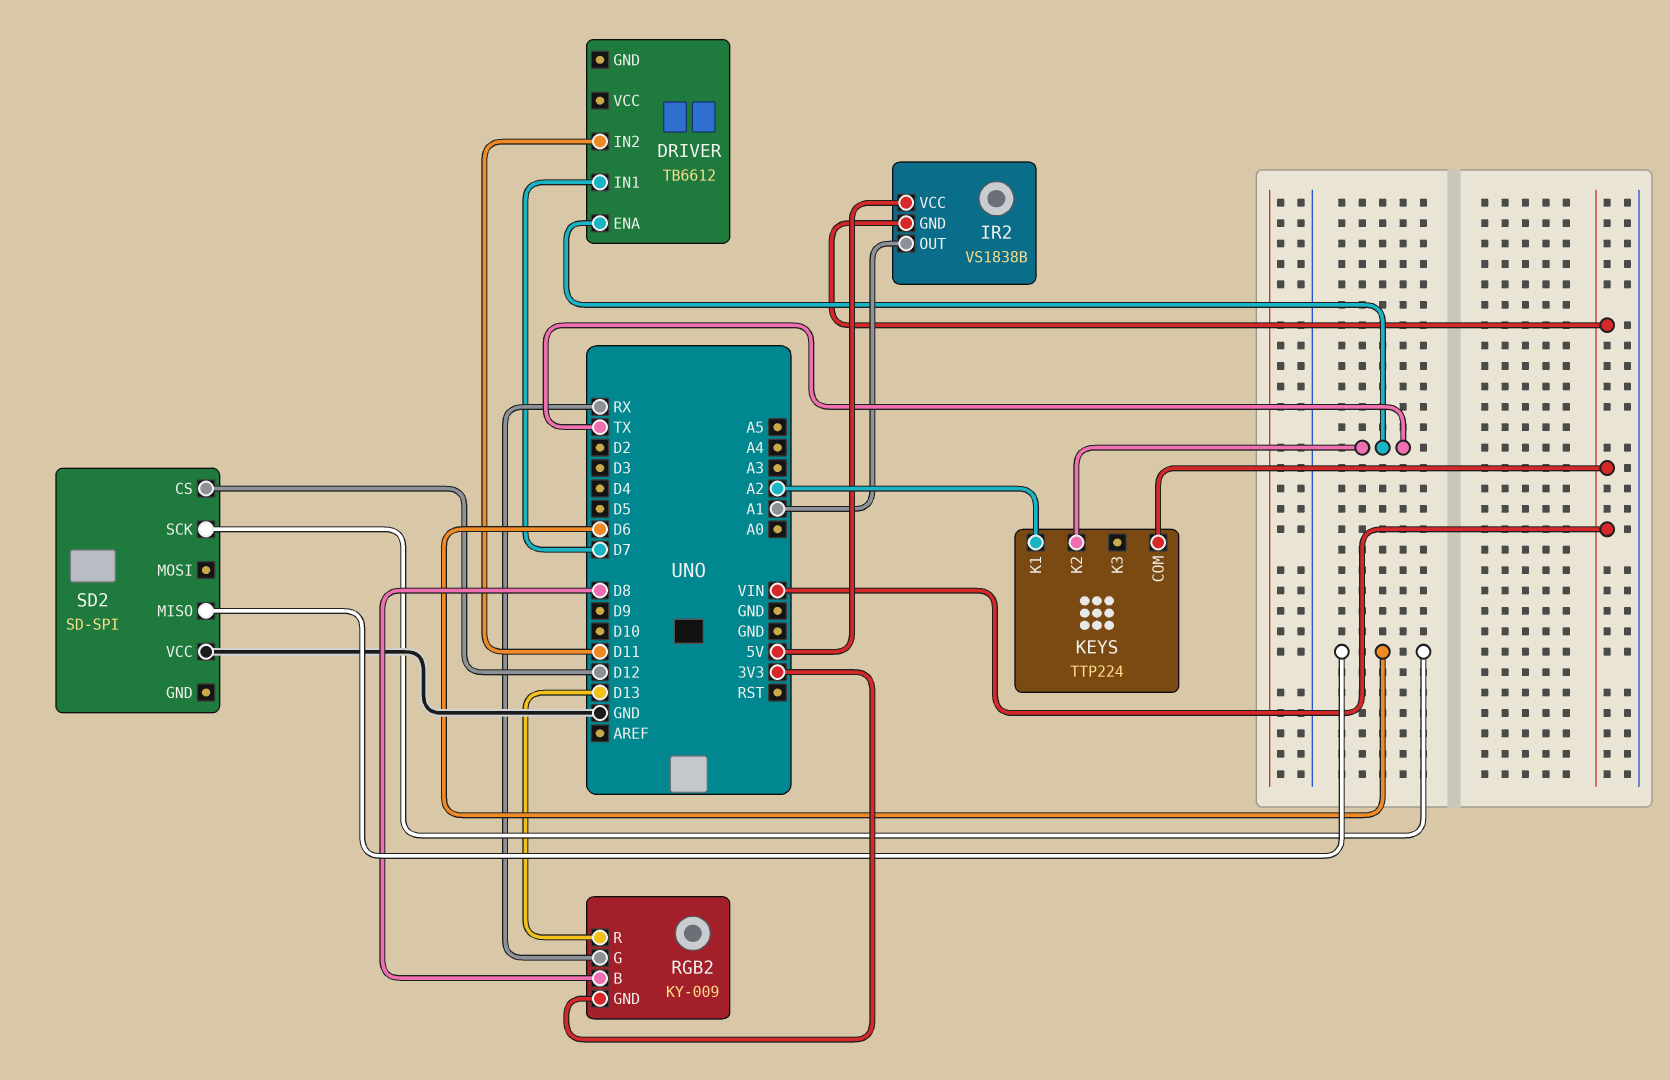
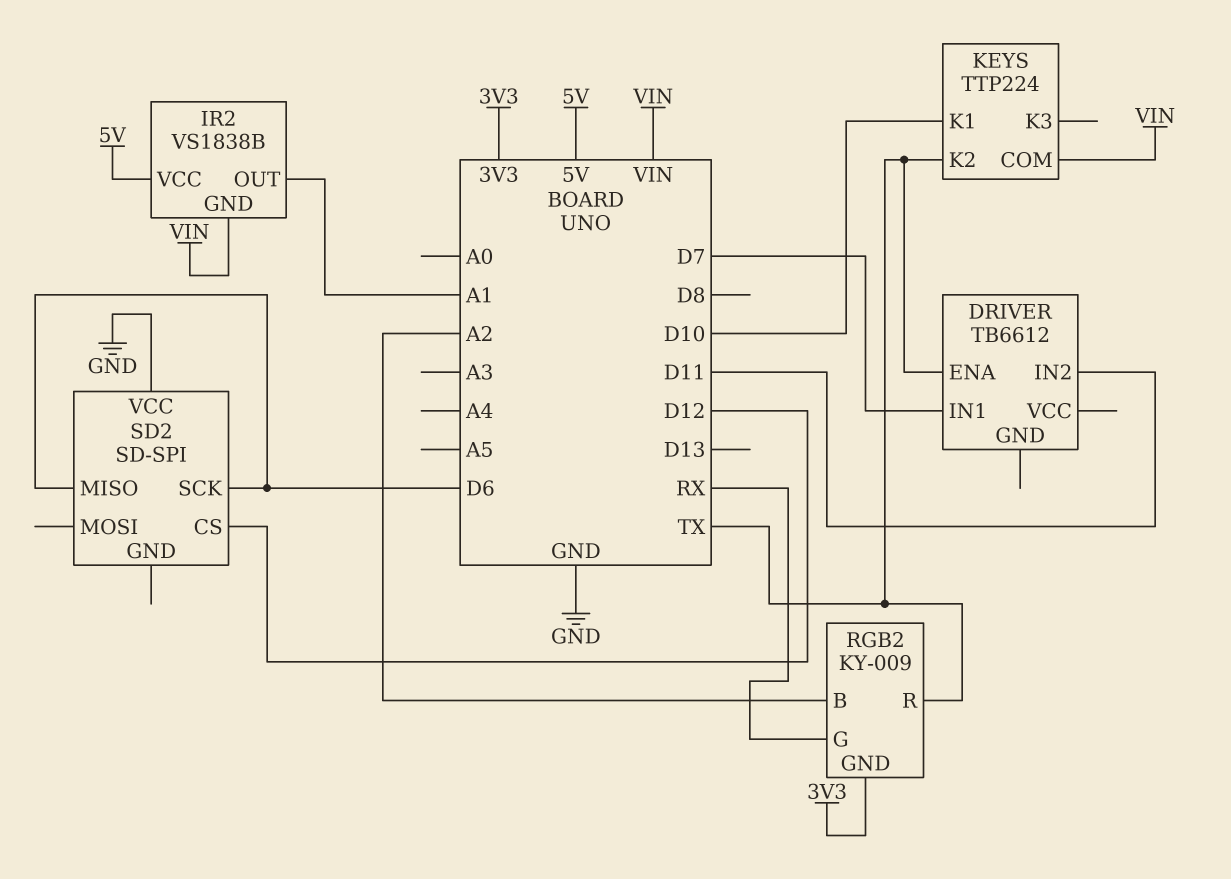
KEYS pin K1: A2 -> D10
RGB2 pin B: D8 -> A2
RGB2 pin R: D13 -> TX

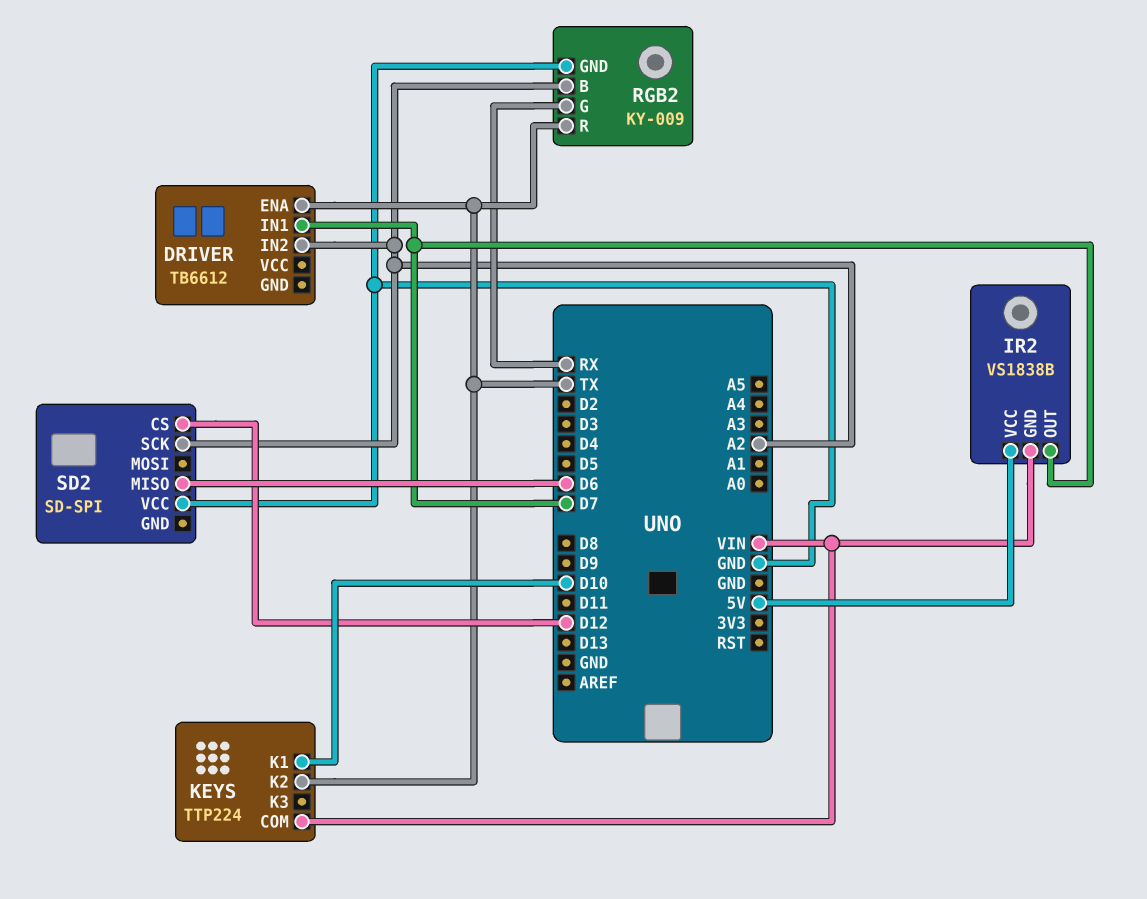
DRIVER pin IN2: D11 -> A2
IR2 pin OUT: A1 -> D7
RGB2 pin GND: 3V3 -> GND
SD2 pin SCK: D6 -> A2

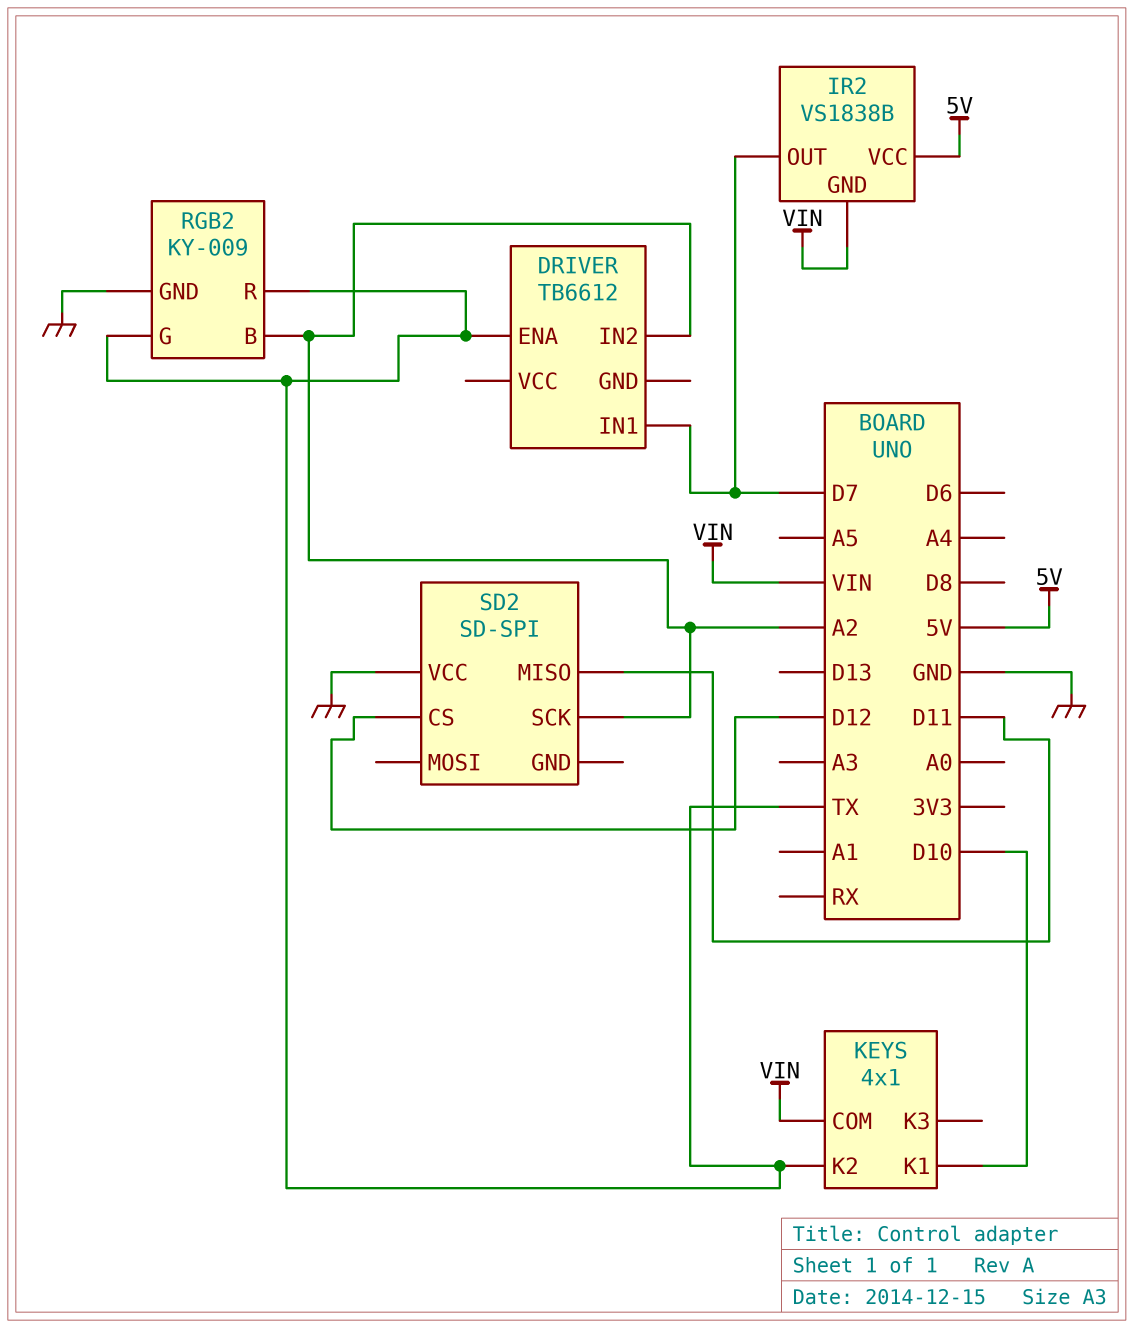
KEYS: TTP224 -> 4x1
RGB2 pin G: RX -> TX
SD2 pin MISO: D6 -> D11

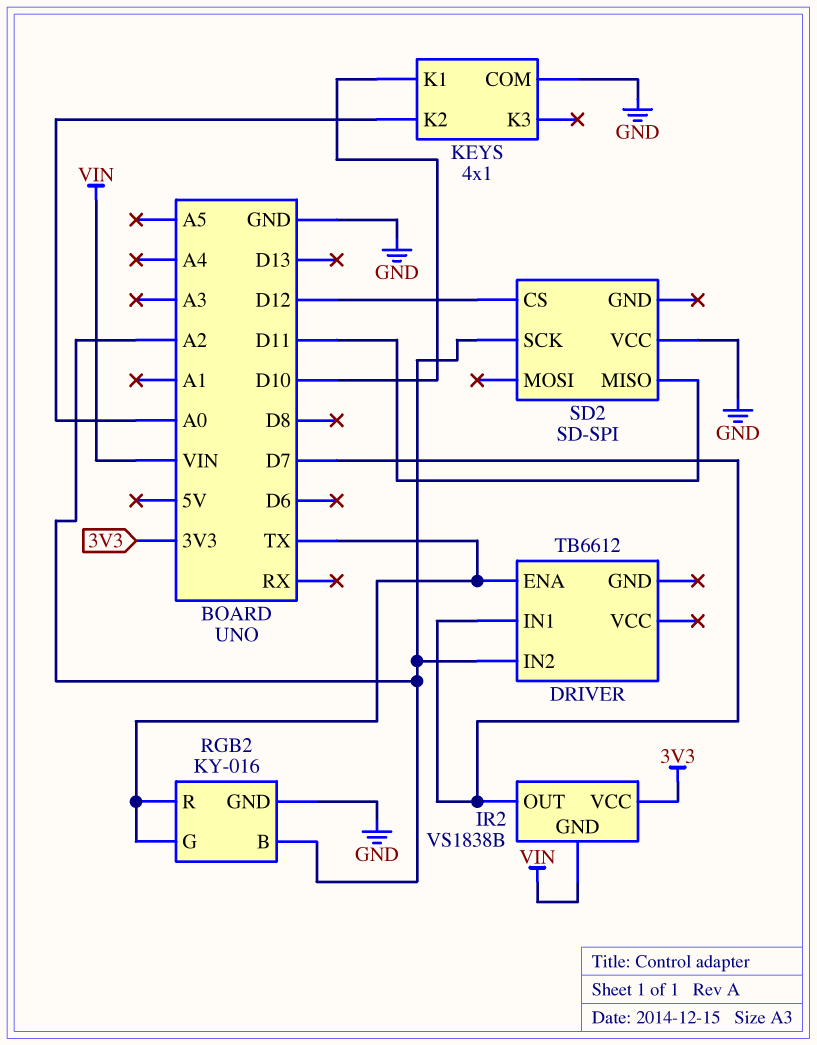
IR2 pin VCC: 5V -> 3V3
KEYS pin COM: VIN -> GND
KEYS pin K2: TX -> A0
RGB2: KY-009 -> KY-016

